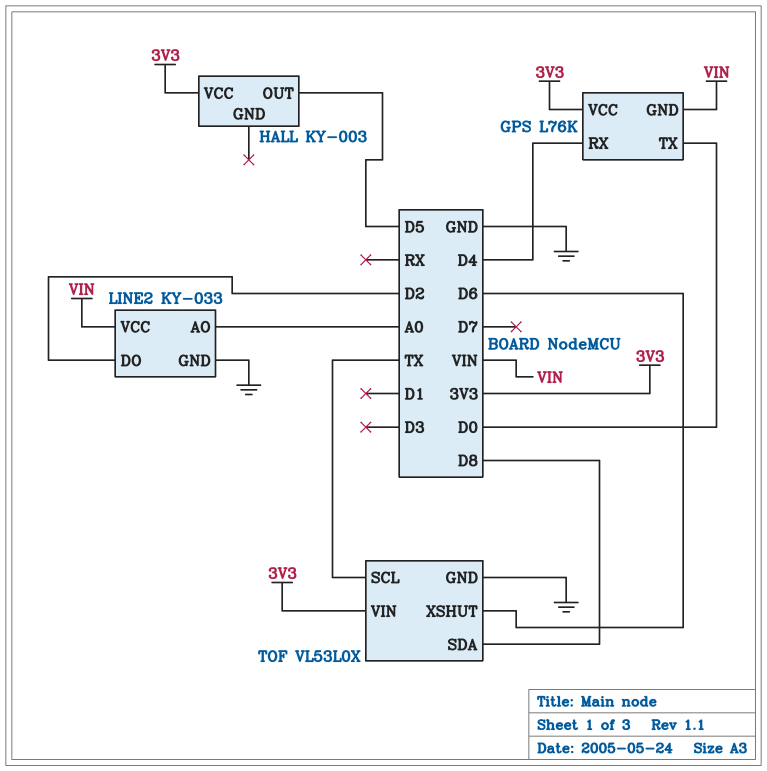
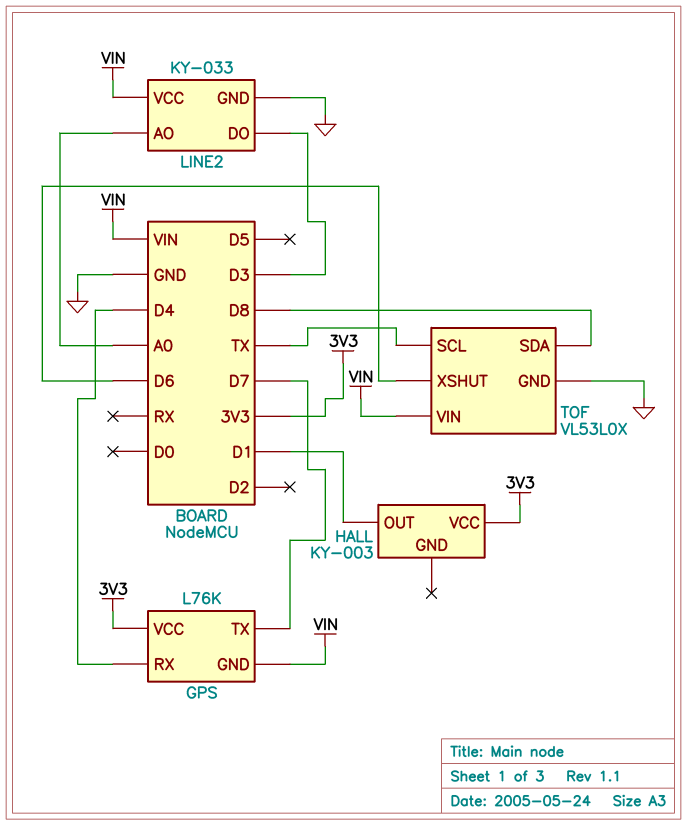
GPS pin TX: D0 -> D7
HALL pin OUT: D5 -> D1
LINE2 pin DO: D2 -> D3
TOF pin VIN: 3V3 -> VIN

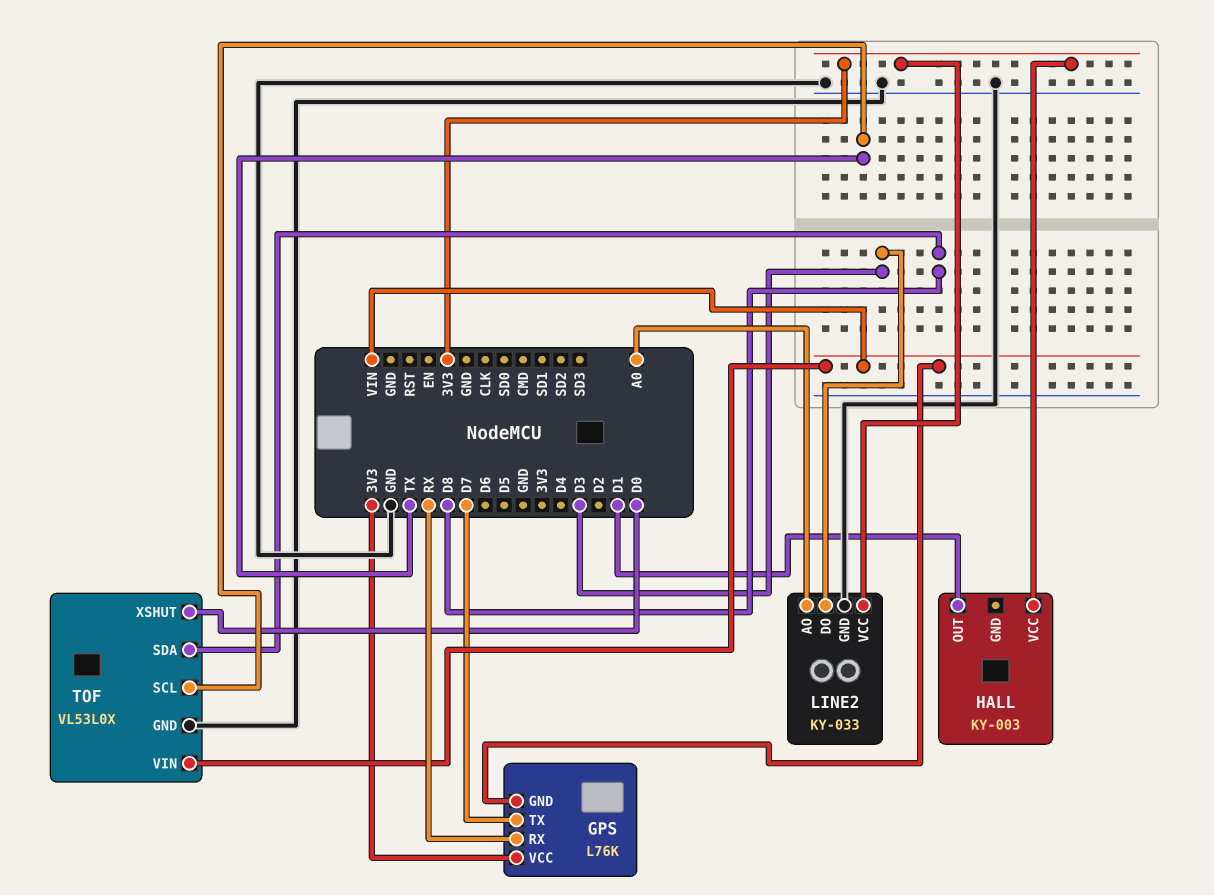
GPS pin RX: D4 -> RX
LINE2 pin VCC: VIN -> 3V3
TOF pin XSHUT: D6 -> D0

